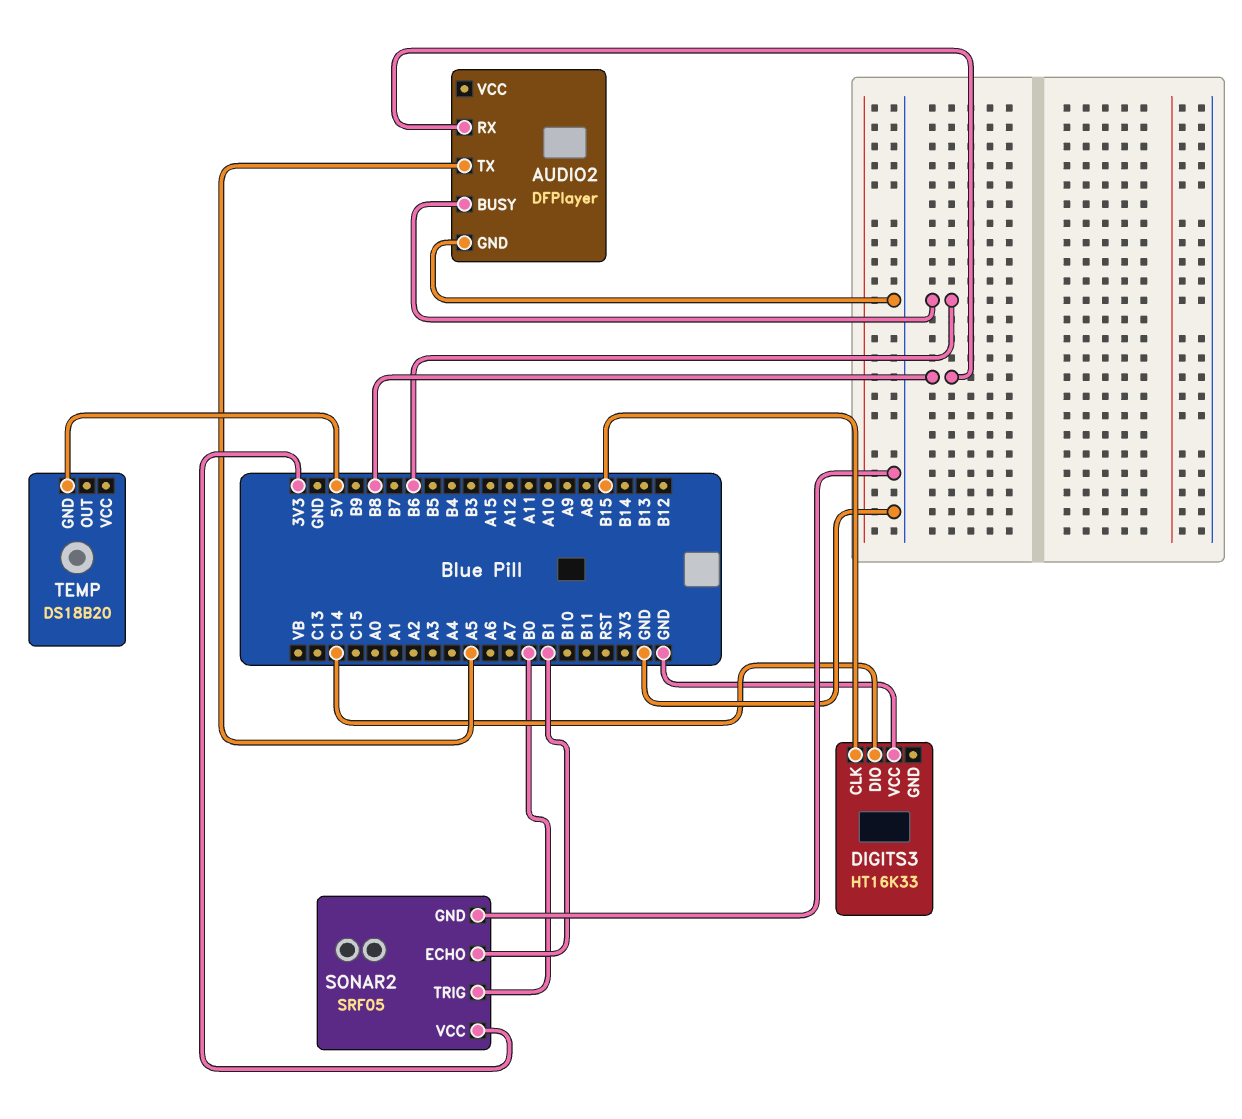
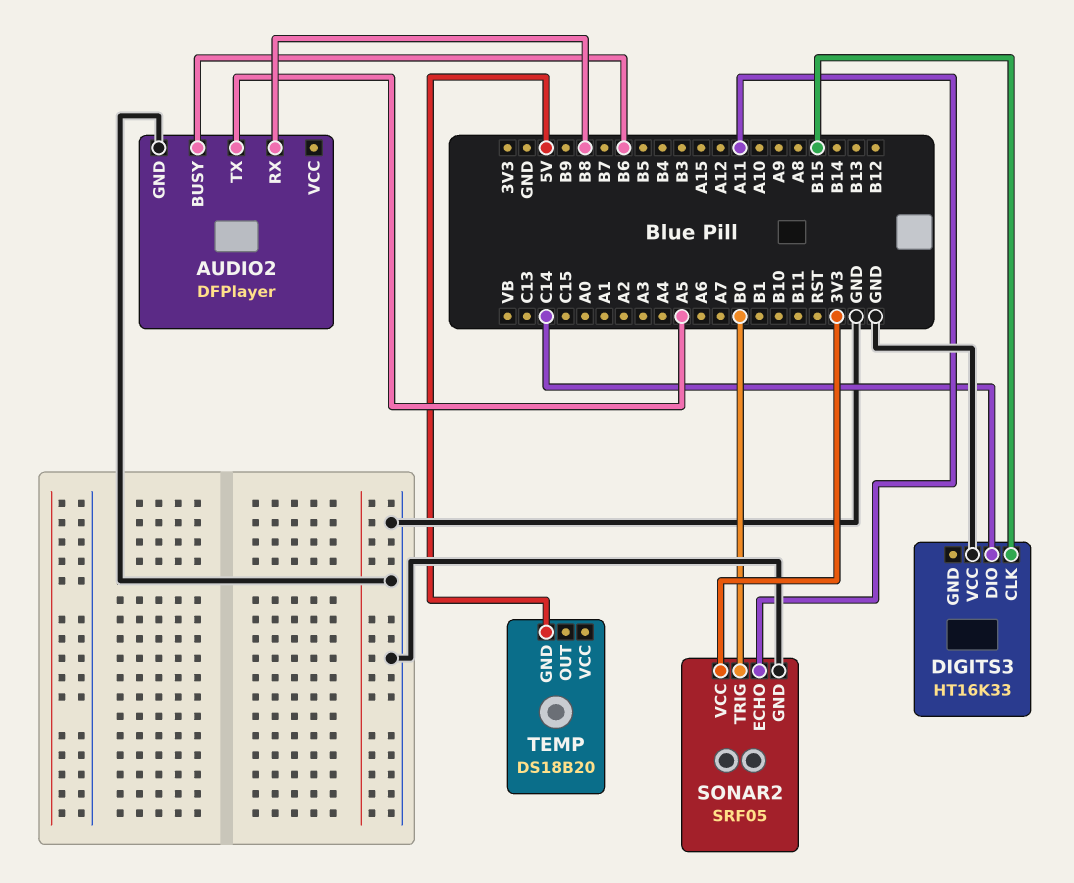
SONAR2 pin ECHO: B1 -> A11

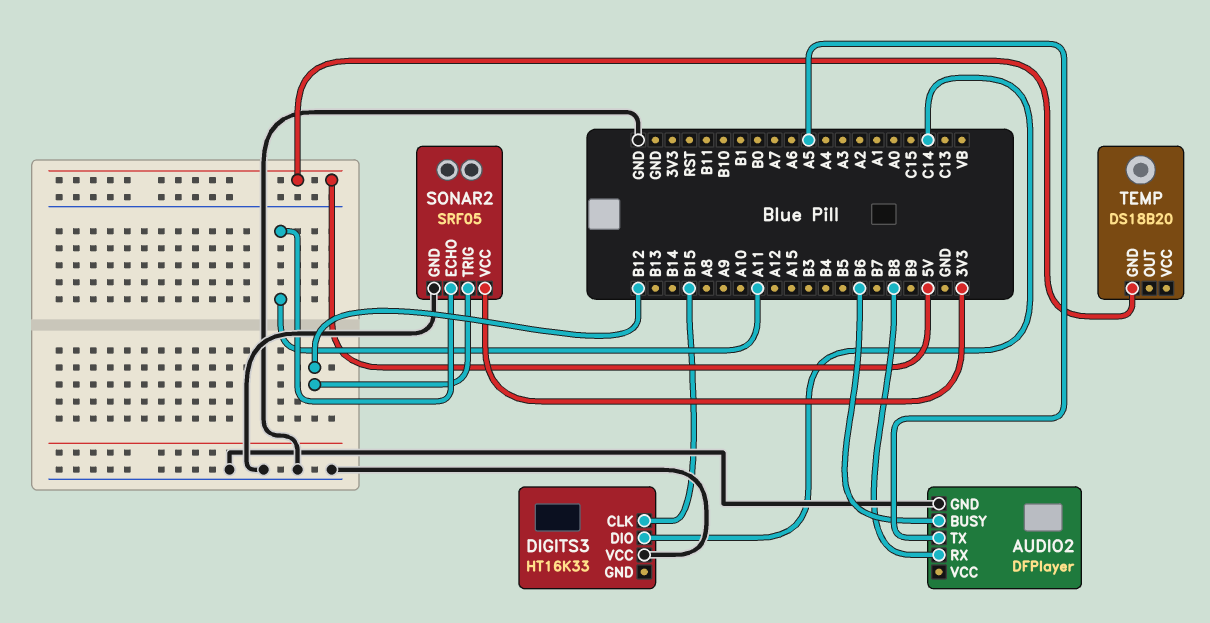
SONAR2 pin TRIG: B0 -> B12

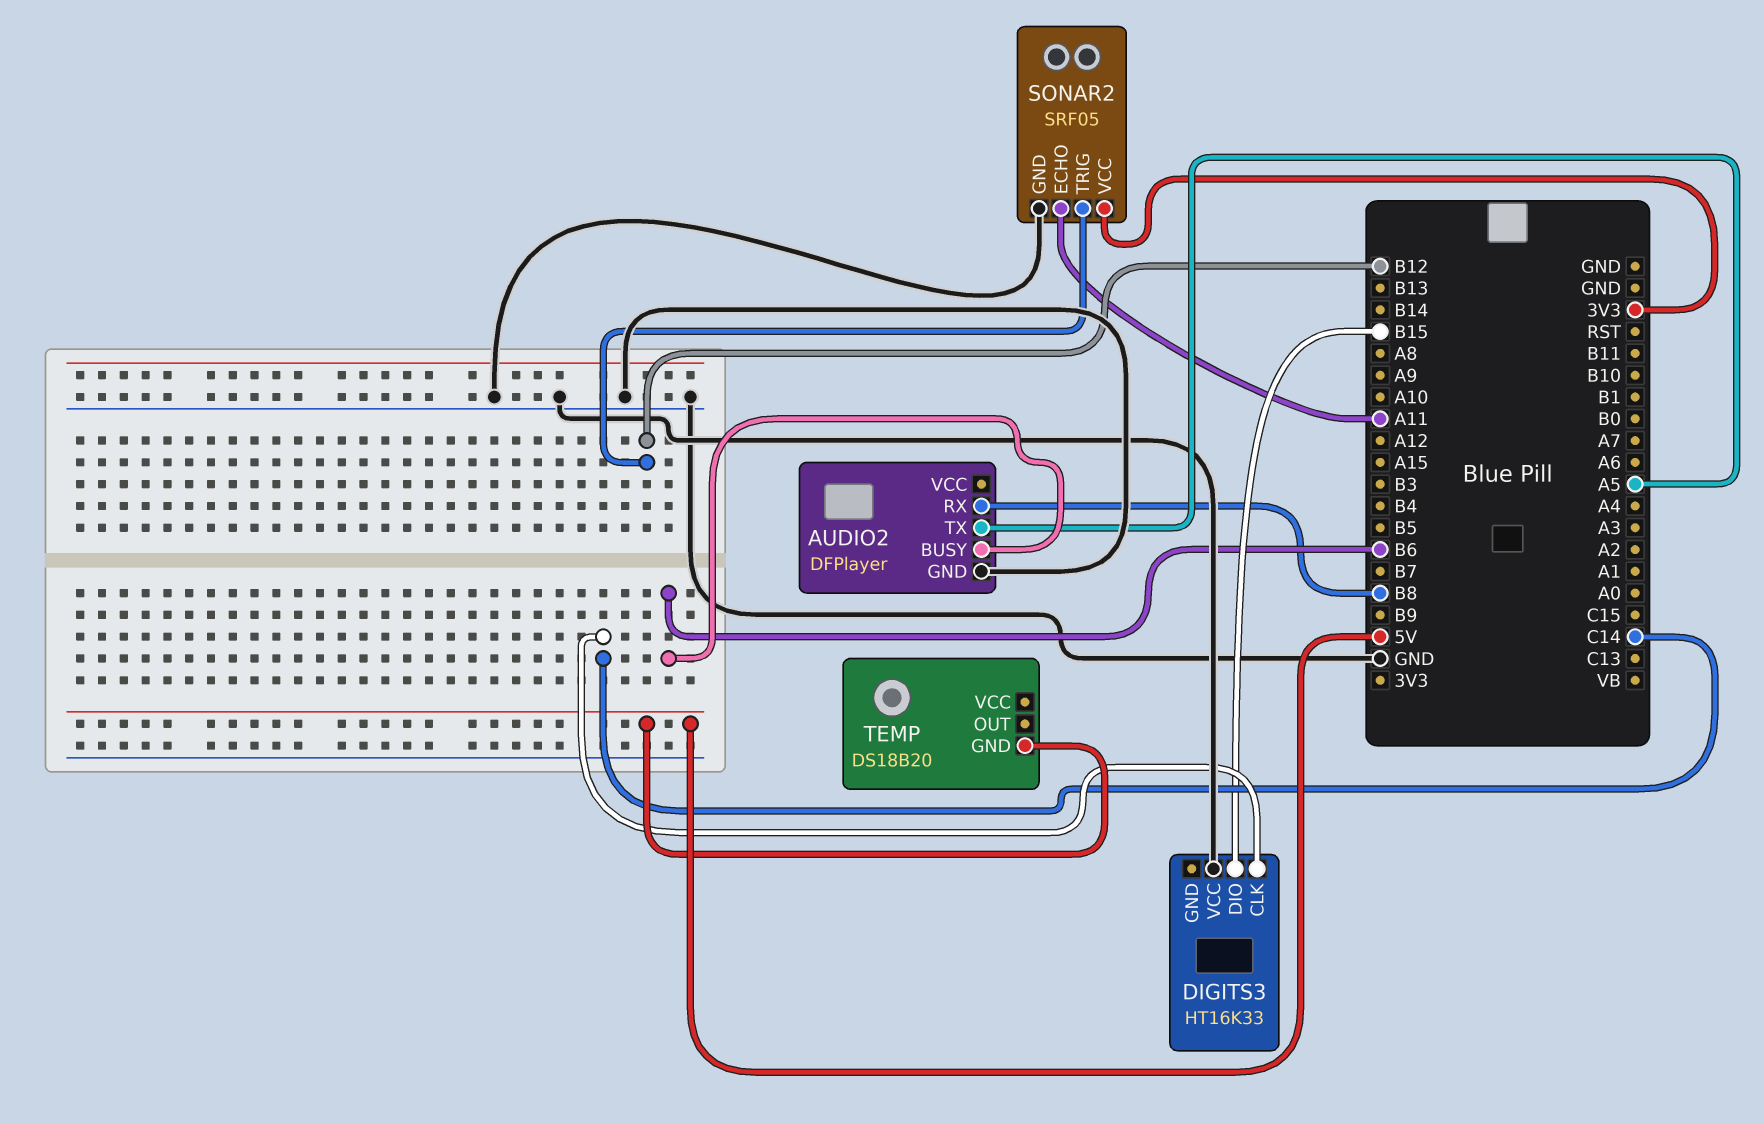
DIGITS3 pin CLK: B15 -> C14
DIGITS3 pin DIO: C14 -> B15

